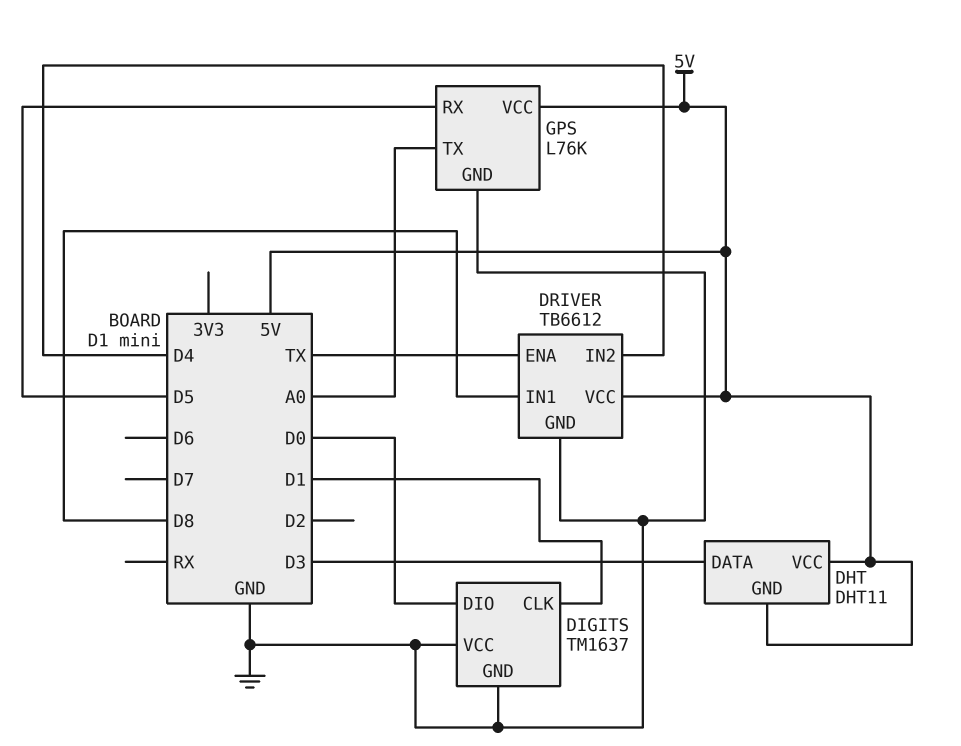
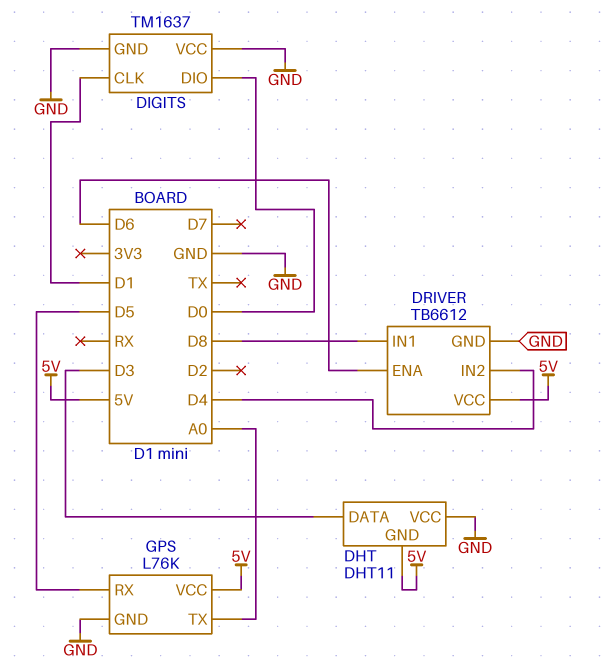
DHT pin VCC: 5V -> GND
DRIVER pin ENA: TX -> D6

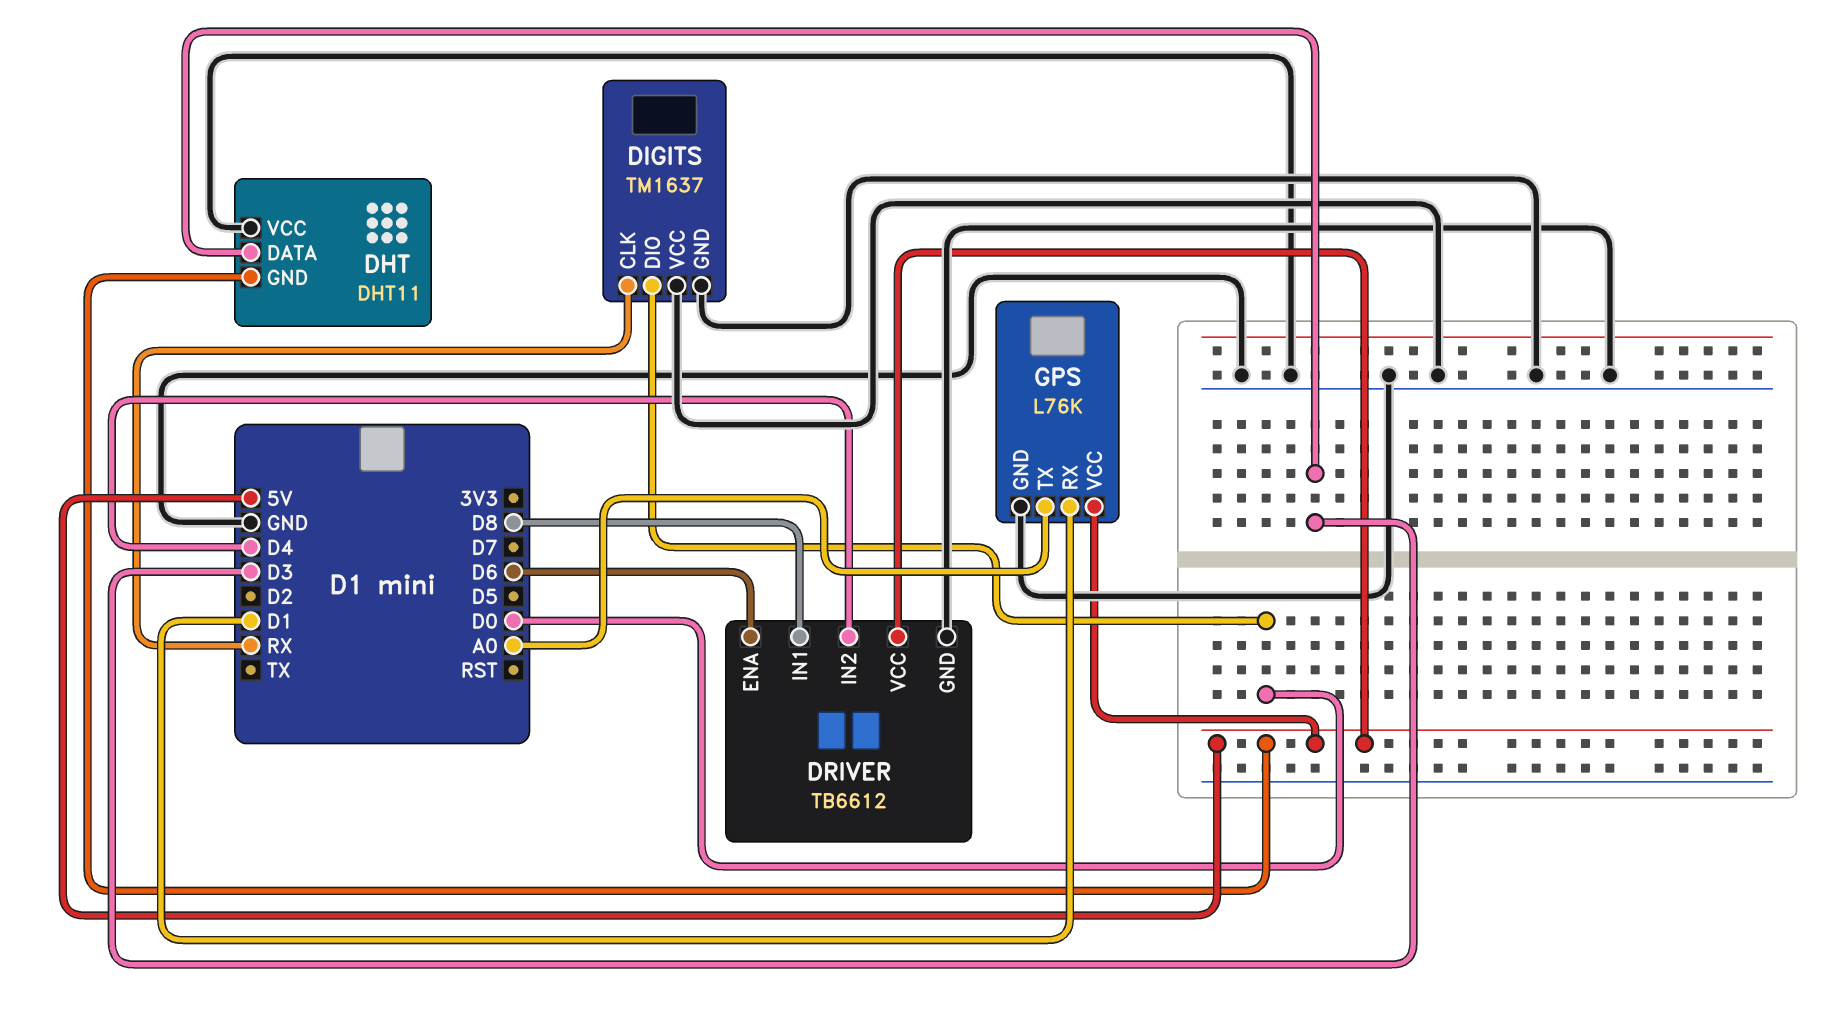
DIGITS pin CLK: D1 -> RX
GPS pin RX: D5 -> D1

